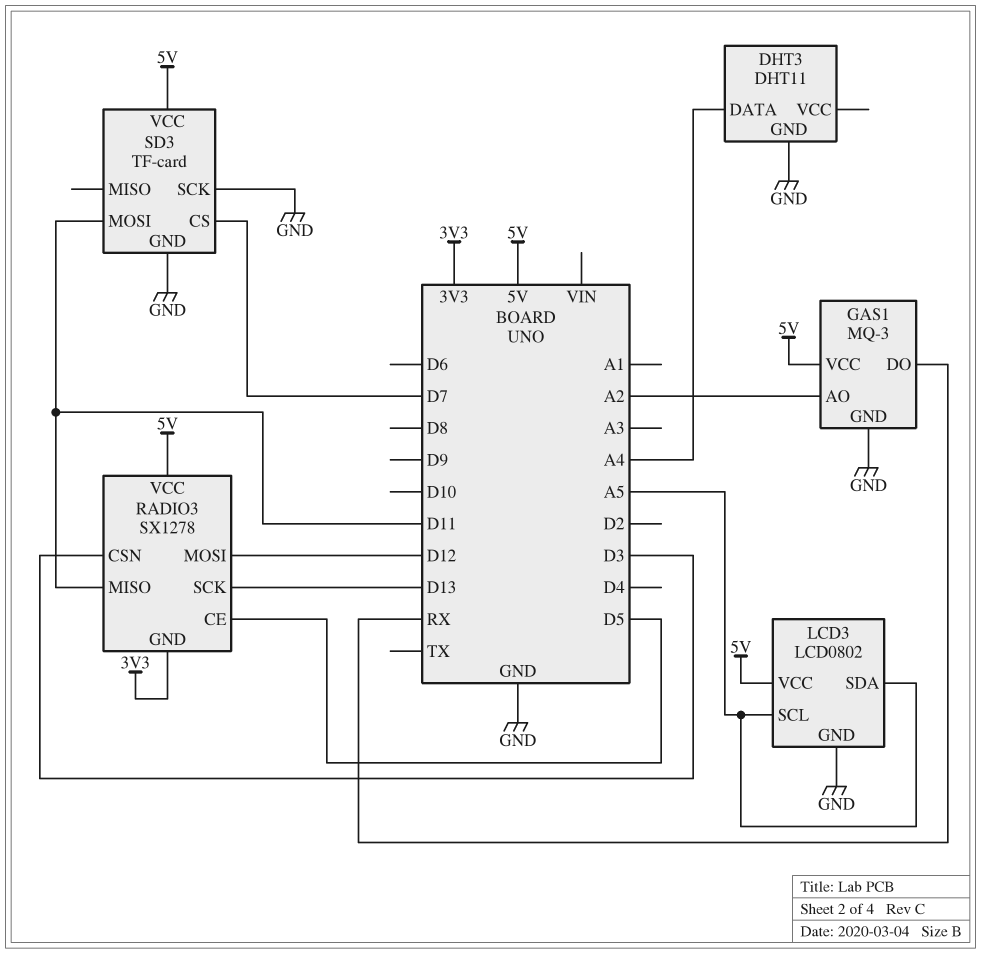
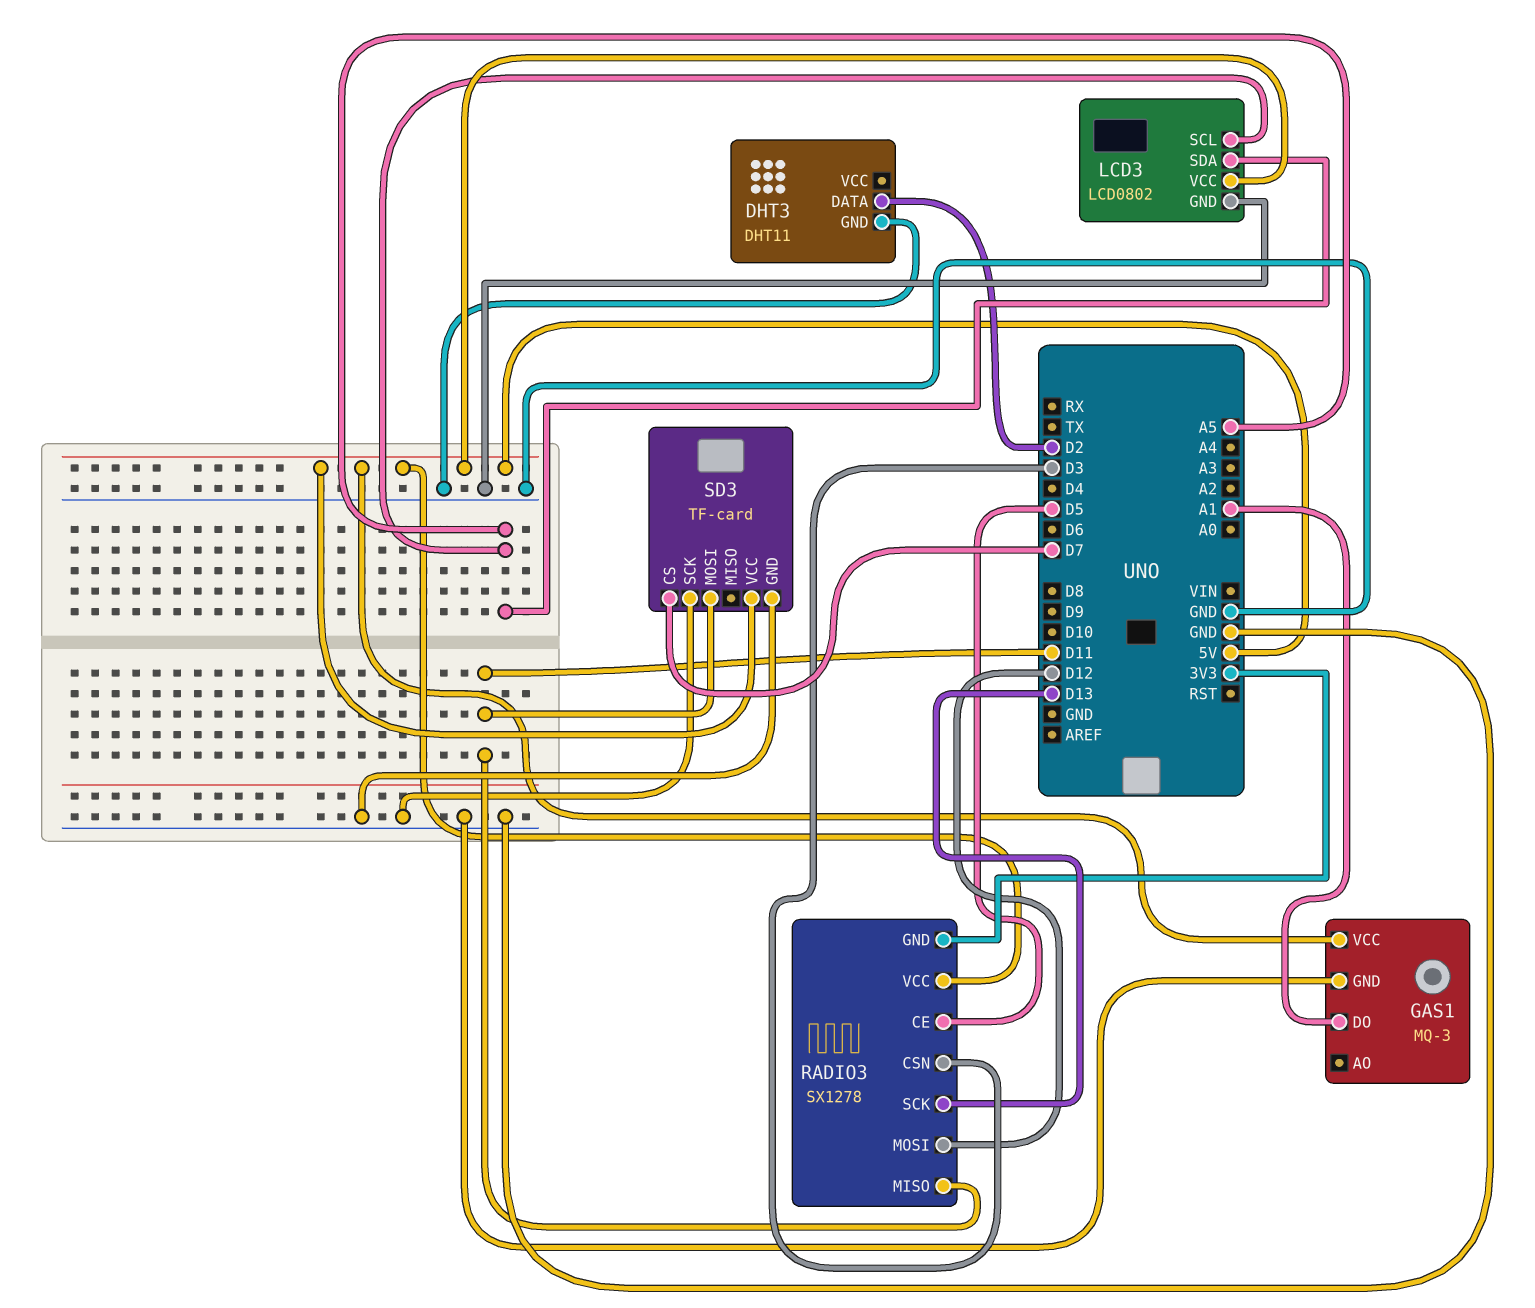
DHT3 pin DATA: A4 -> D2
GAS1 pin AO: A2 -> none
GAS1 pin DO: RX -> A1

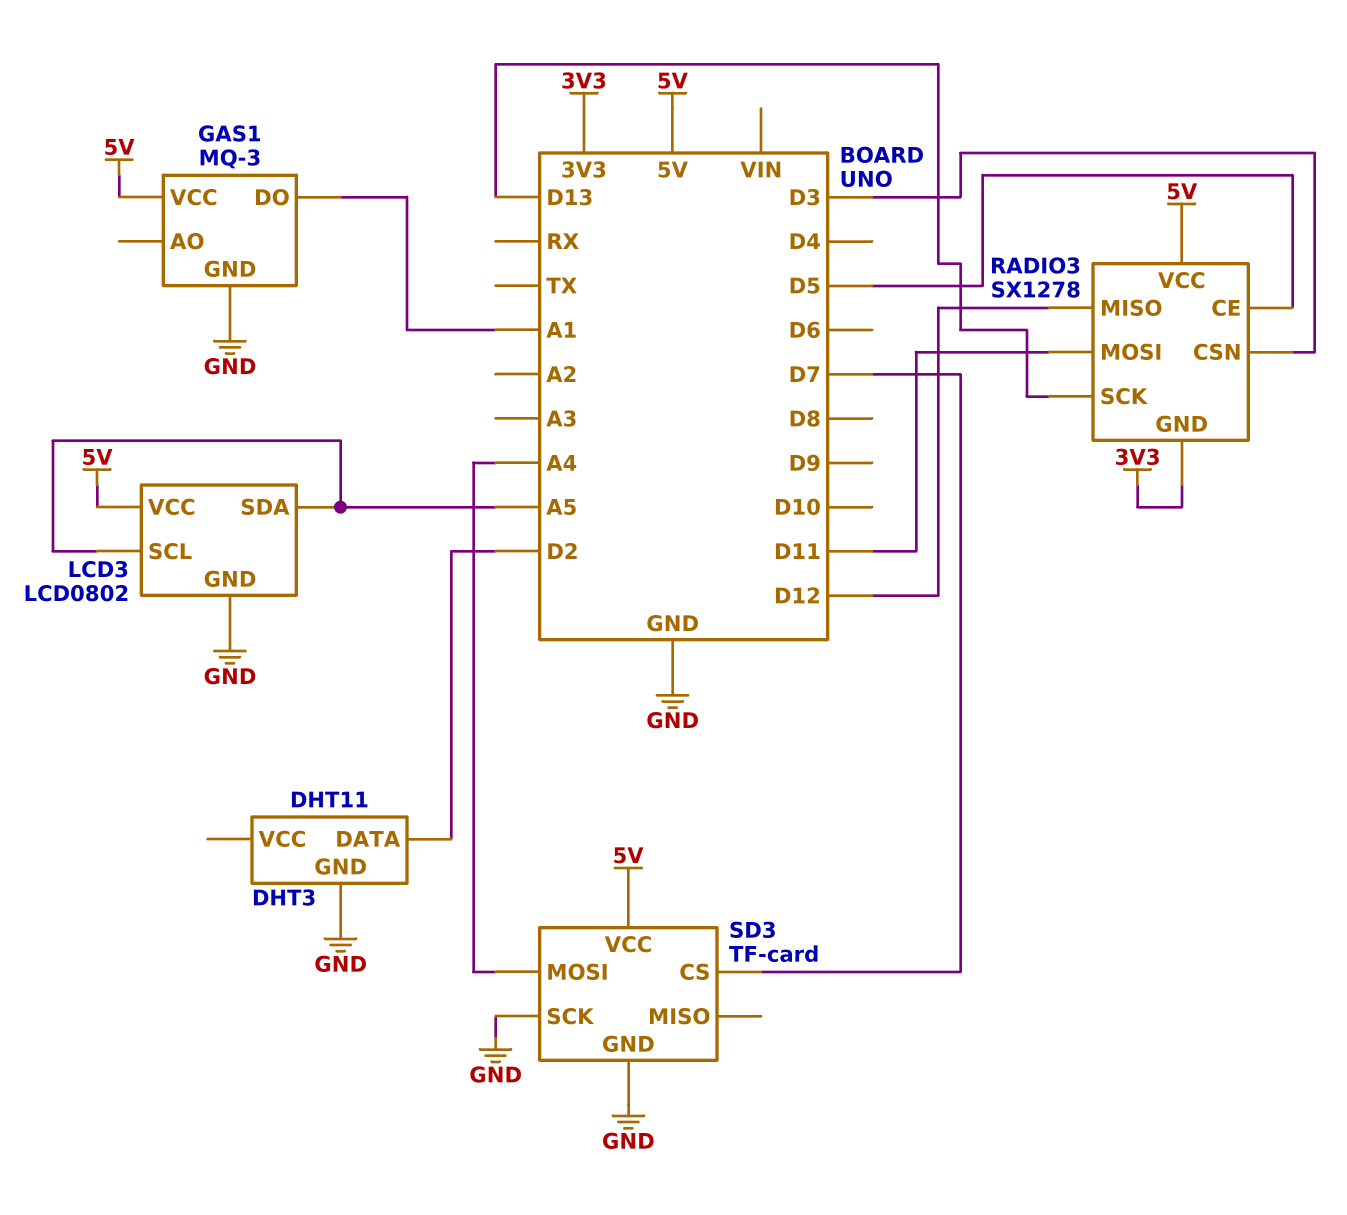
RADIO3 pin MISO: D11 -> D12
RADIO3 pin MOSI: D12 -> D11
SD3 pin MOSI: D11 -> A4

